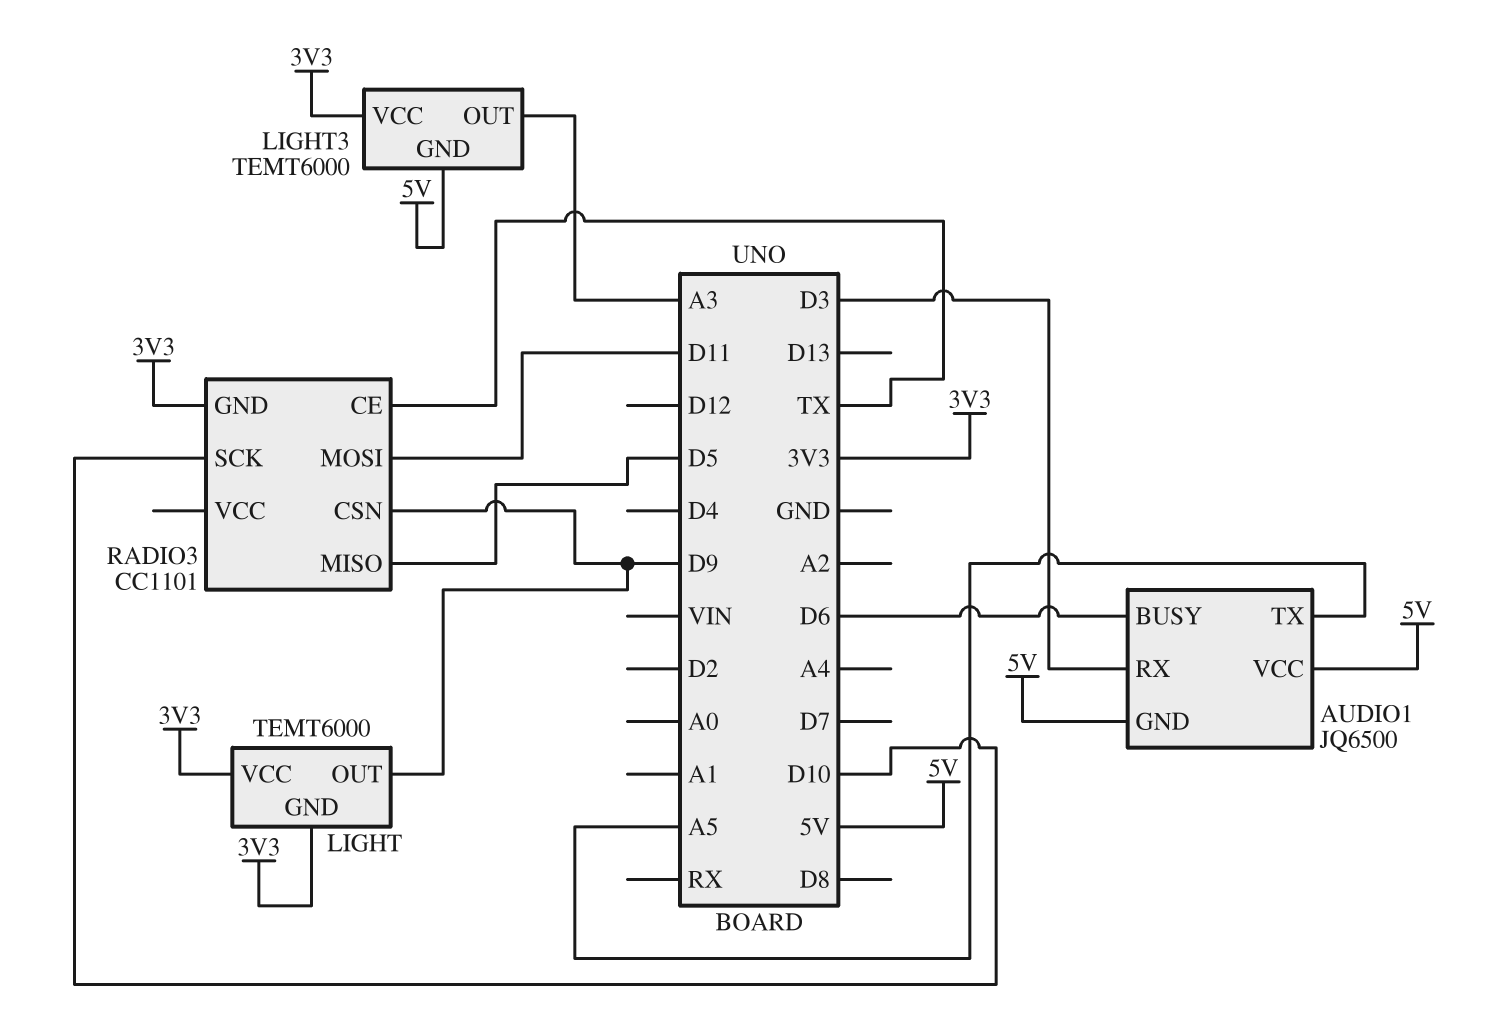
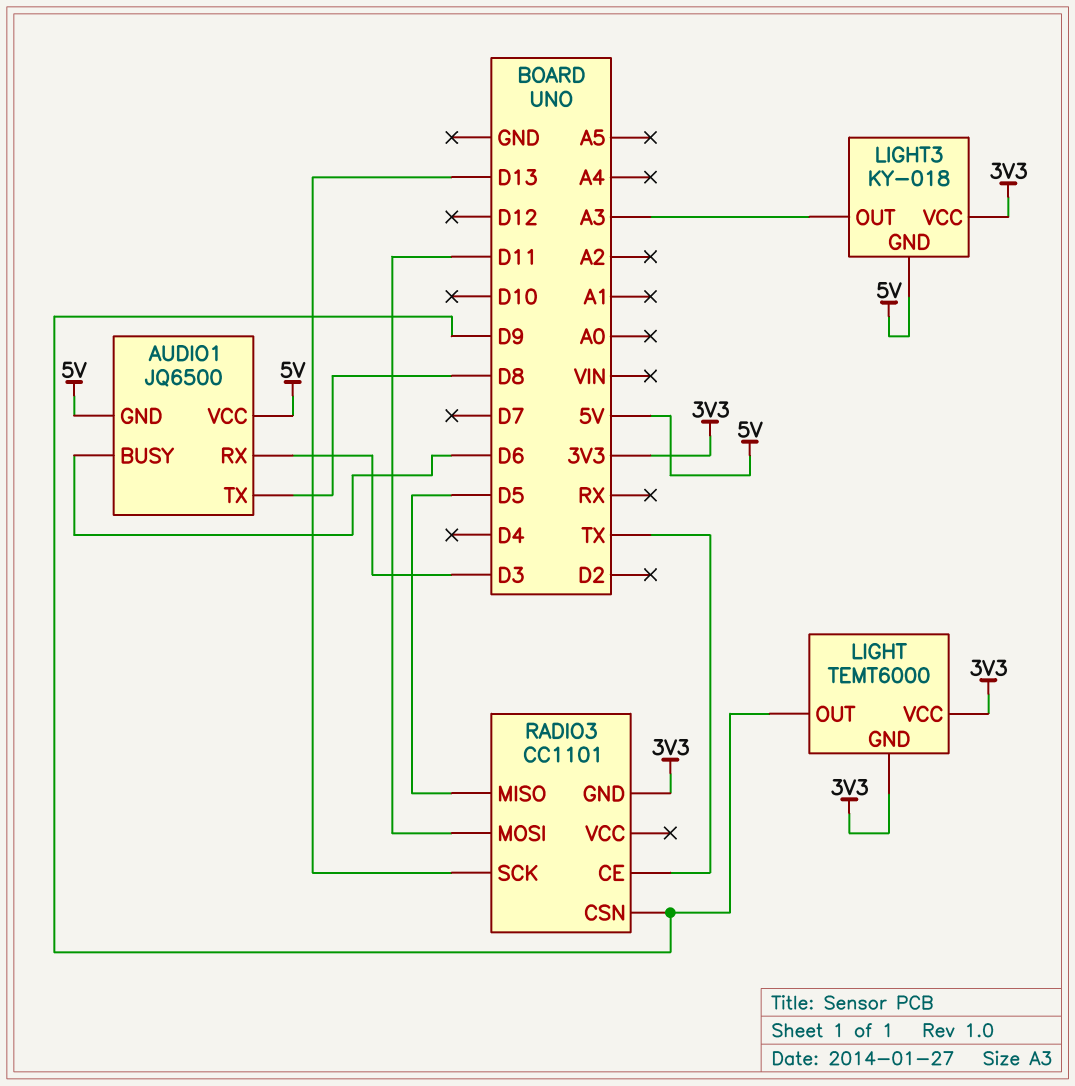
AUDIO1 pin TX: A5 -> D8
LIGHT3: TEMT6000 -> KY-018
RADIO3 pin SCK: D10 -> D13

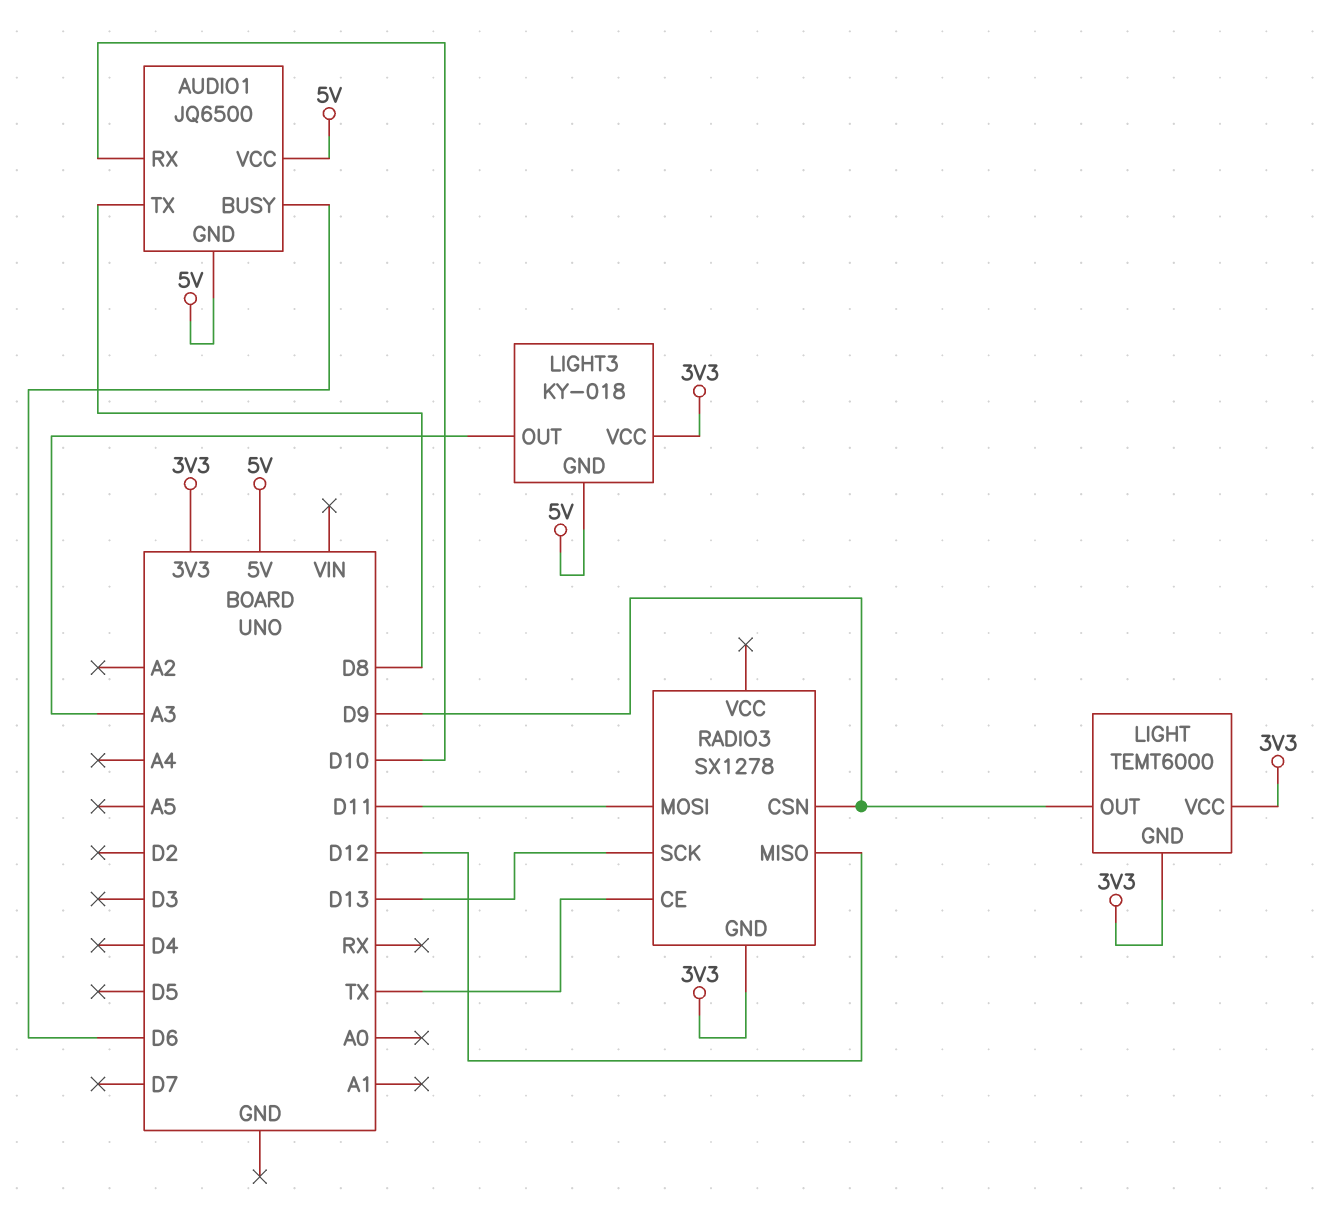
AUDIO1 pin RX: D3 -> D10
RADIO3: CC1101 -> SX1278
RADIO3 pin MISO: D5 -> D12

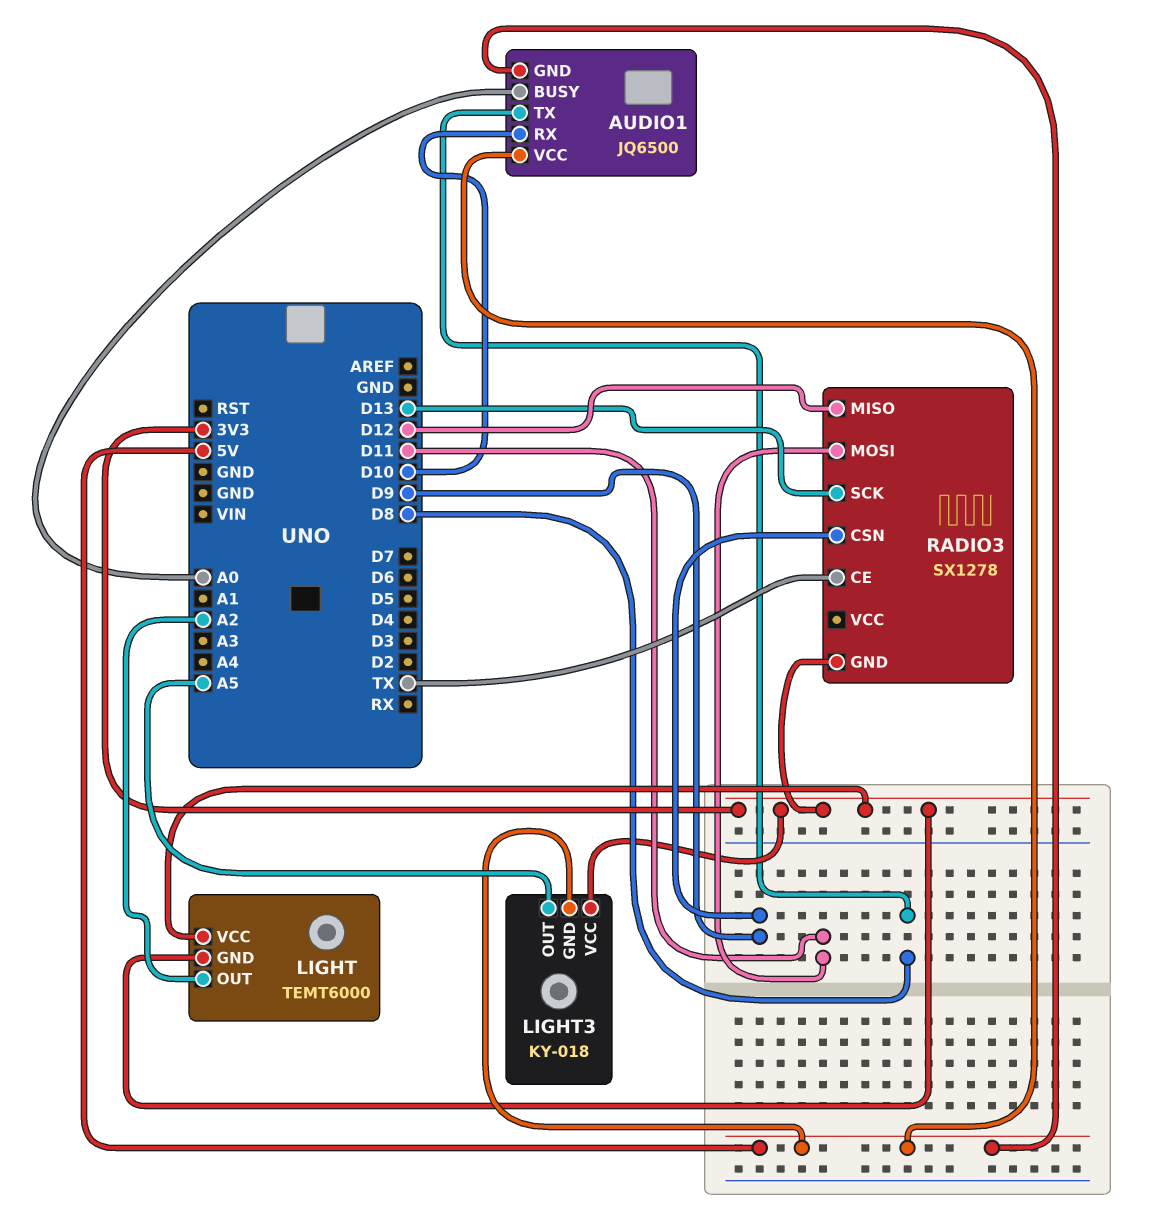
AUDIO1 pin BUSY: D6 -> A0
LIGHT pin OUT: D9 -> A2
LIGHT3 pin OUT: A3 -> A5

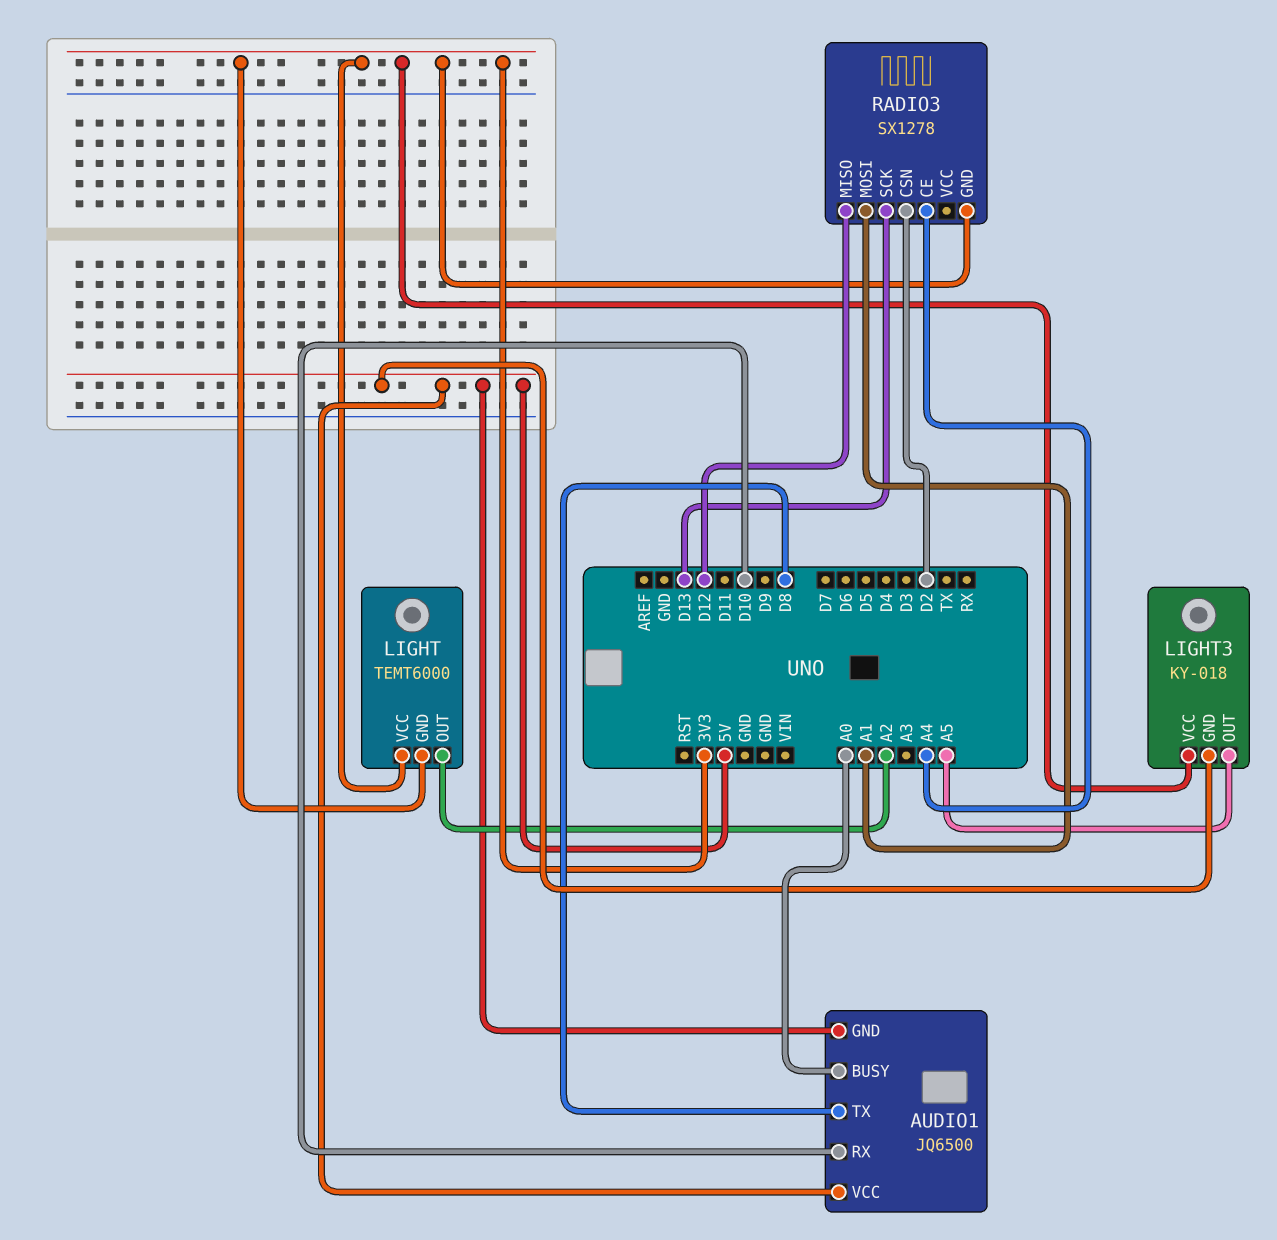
RADIO3 pin CE: TX -> A4
RADIO3 pin CSN: D9 -> D2
RADIO3 pin MOSI: D11 -> A1

